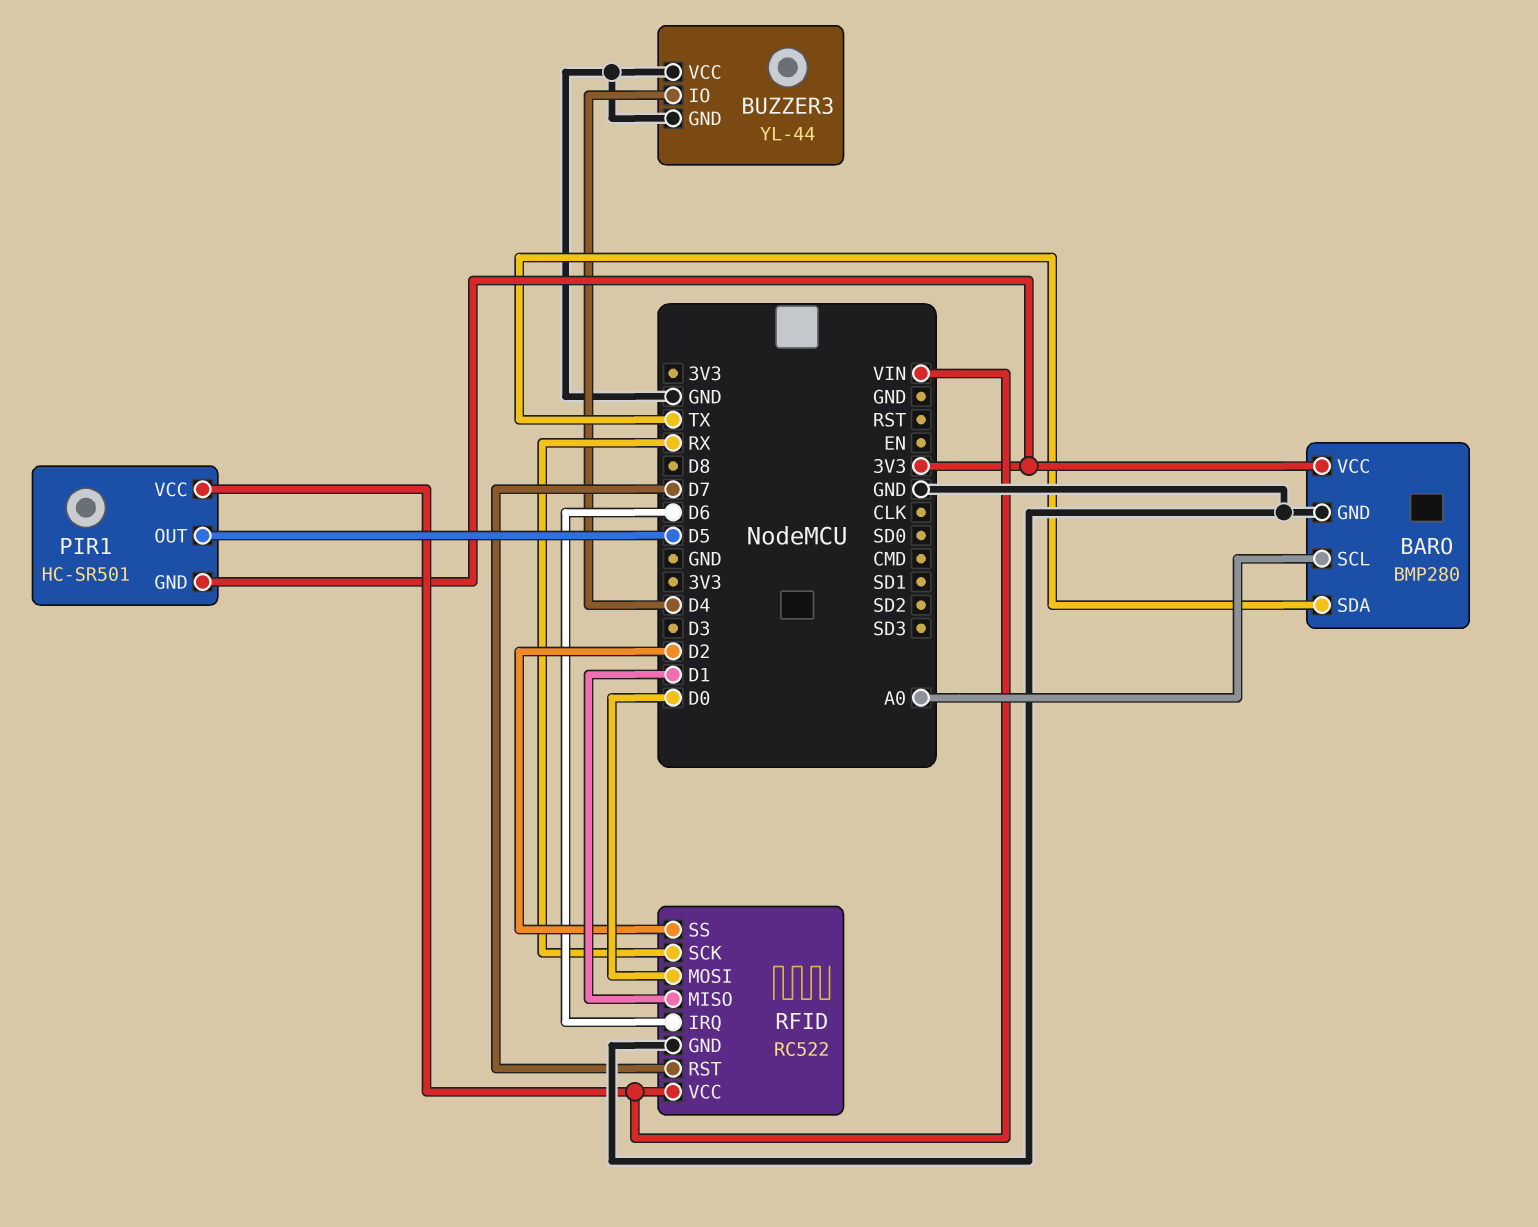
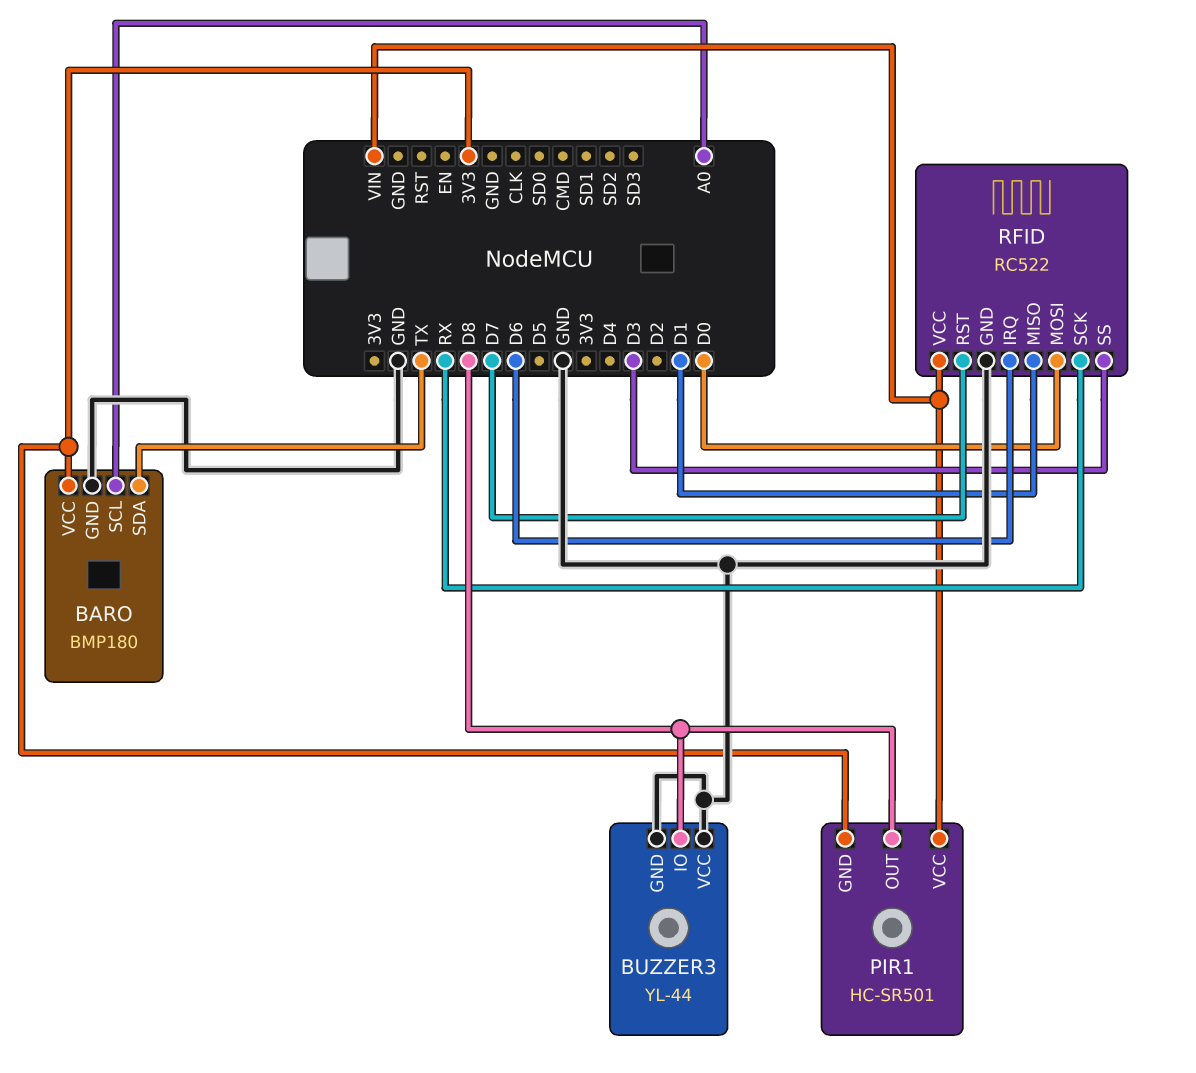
BARO: BMP280 -> BMP180
BUZZER3 pin IO: D4 -> D8
PIR1 pin OUT: D5 -> D8
RFID pin SS: D2 -> D3

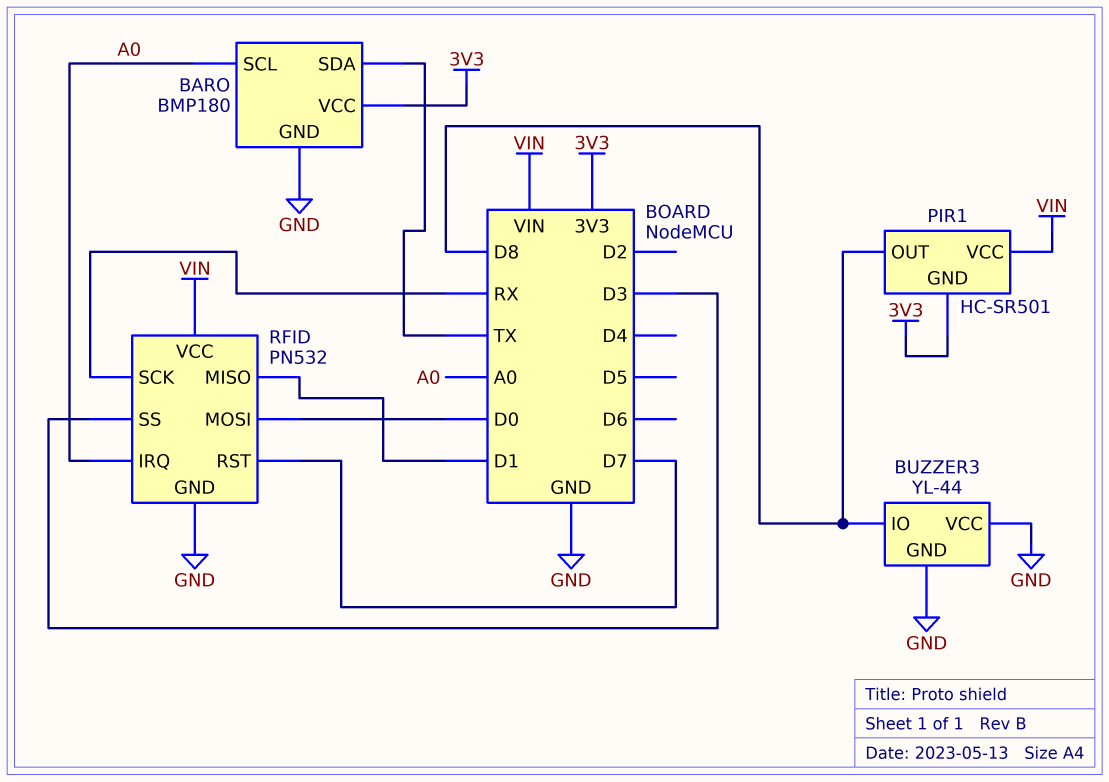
RFID: RC522 -> PN532
RFID pin IRQ: D6 -> A0

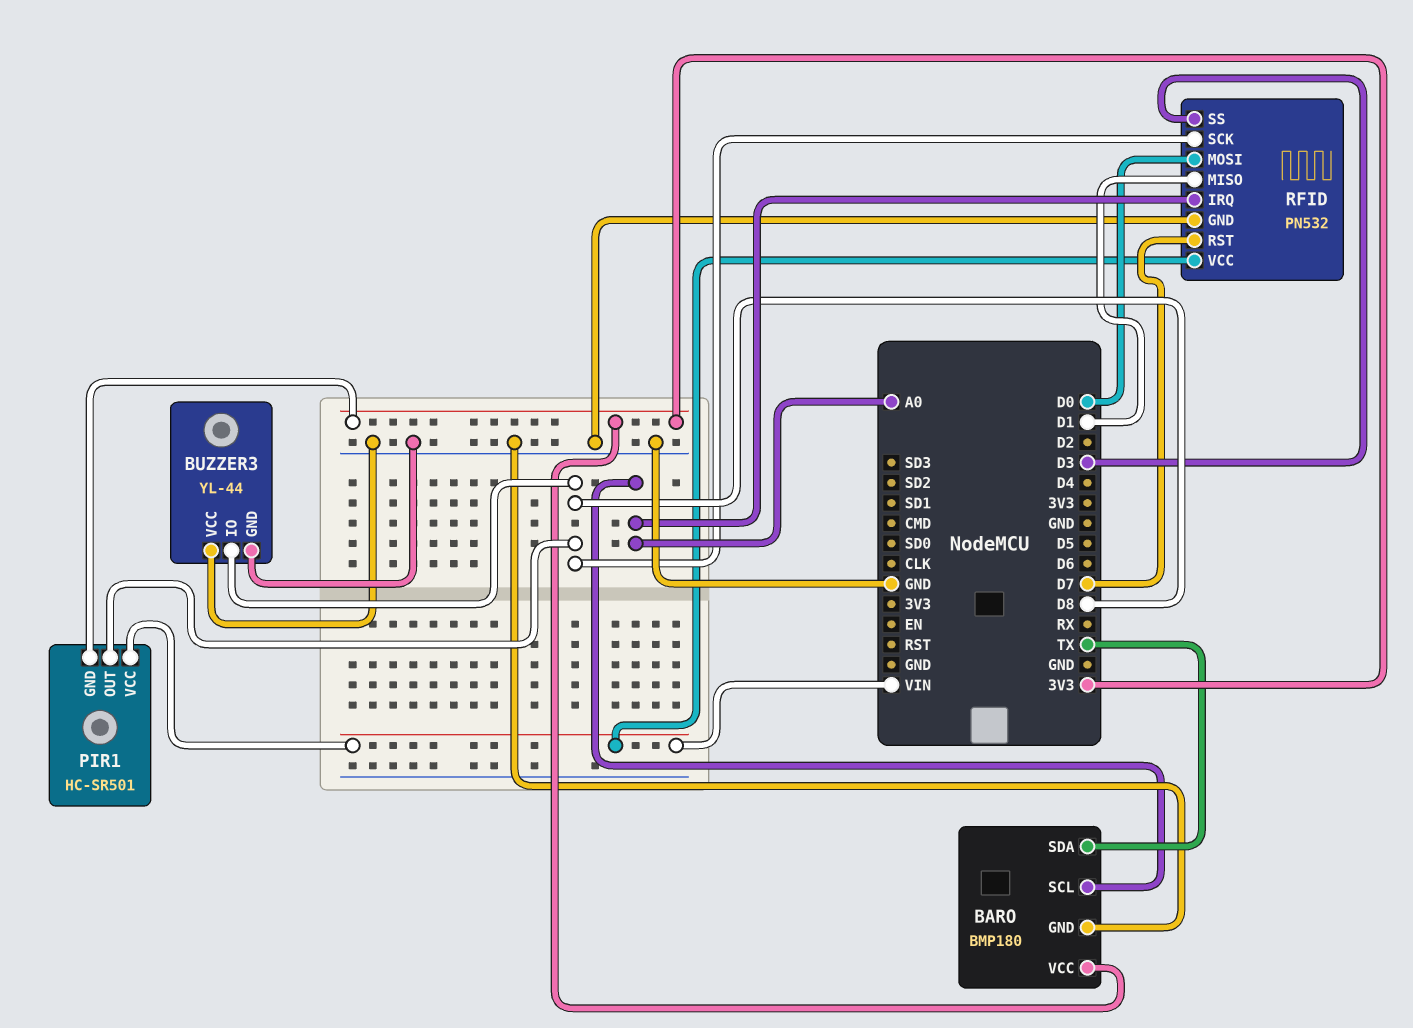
RFID pin SCK: RX -> D8

